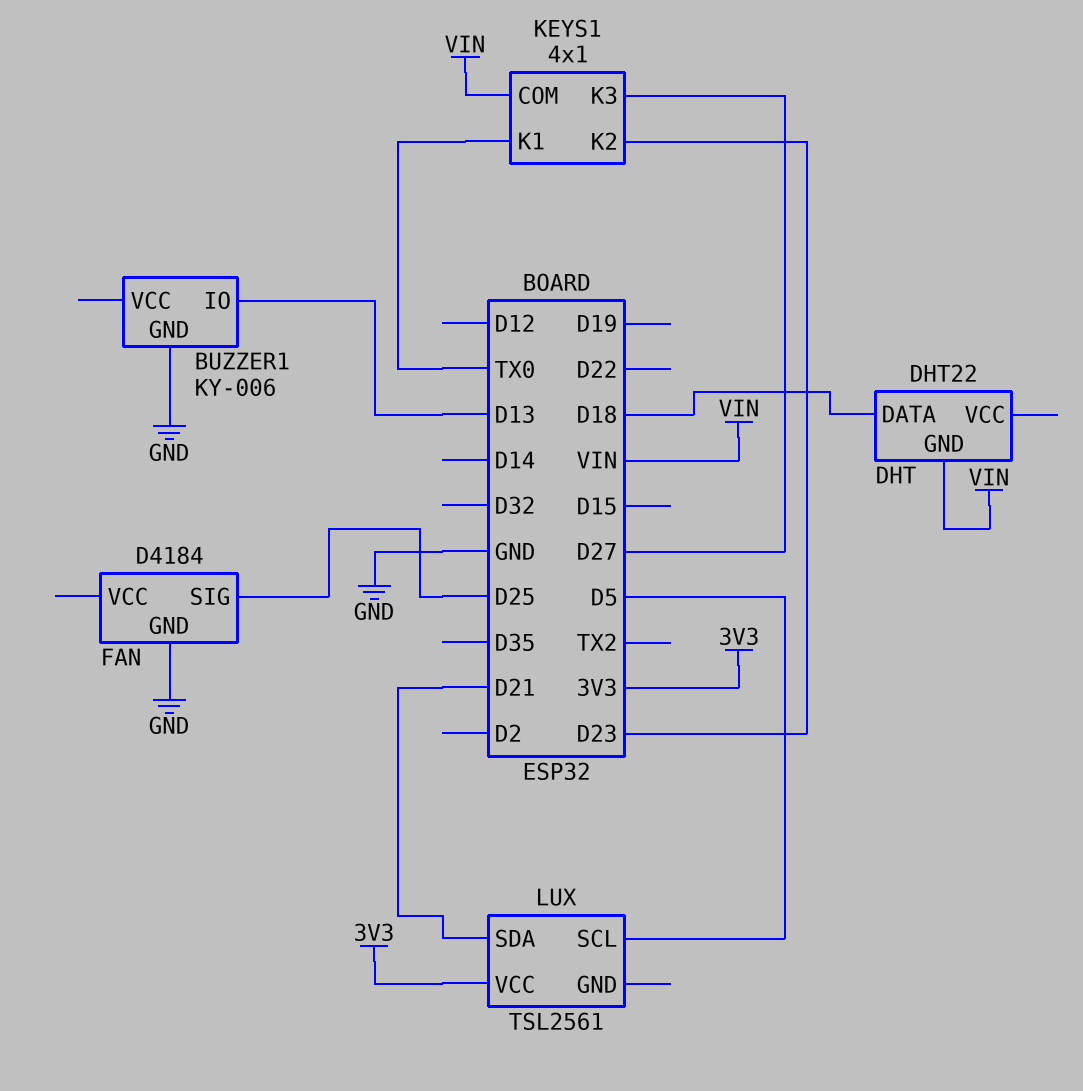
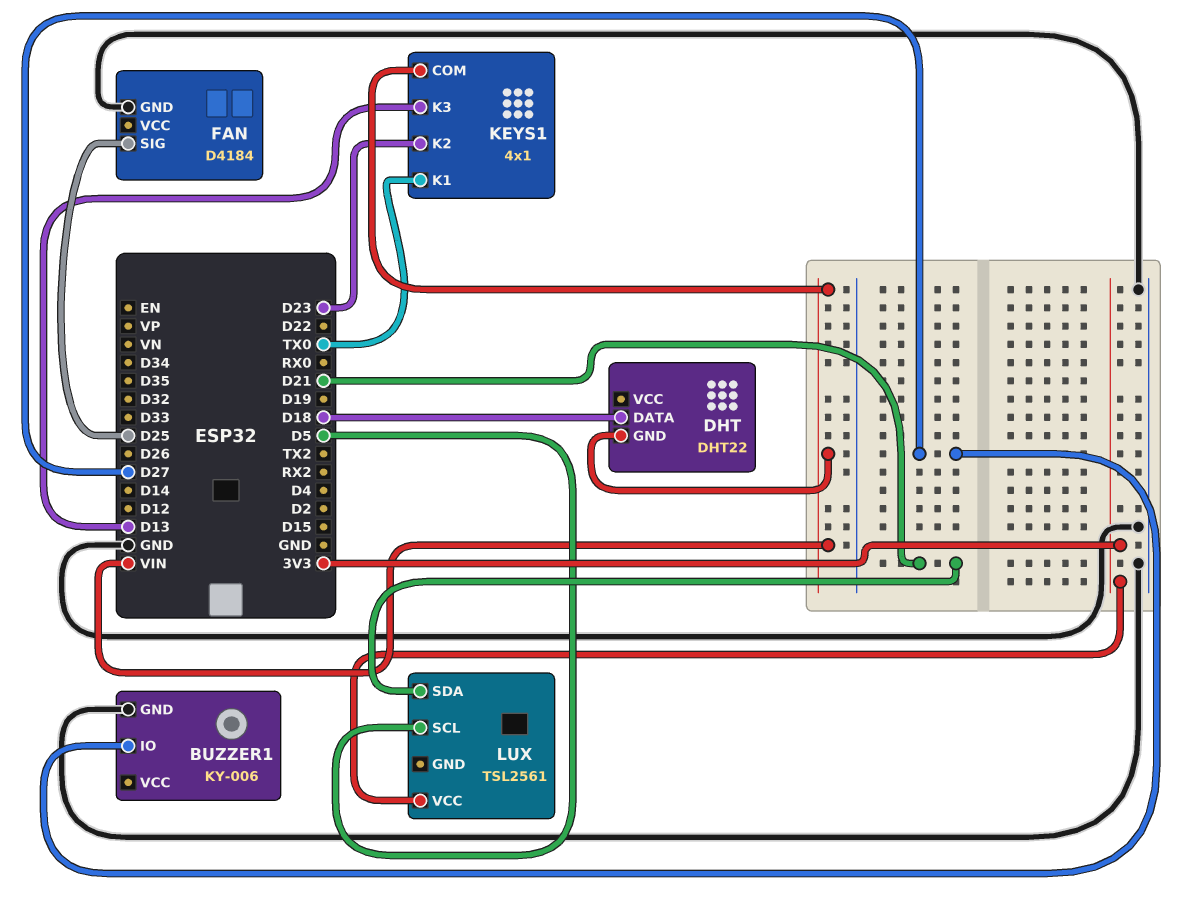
BUZZER1 pin IO: D13 -> D27
KEYS1 pin K3: D27 -> D13

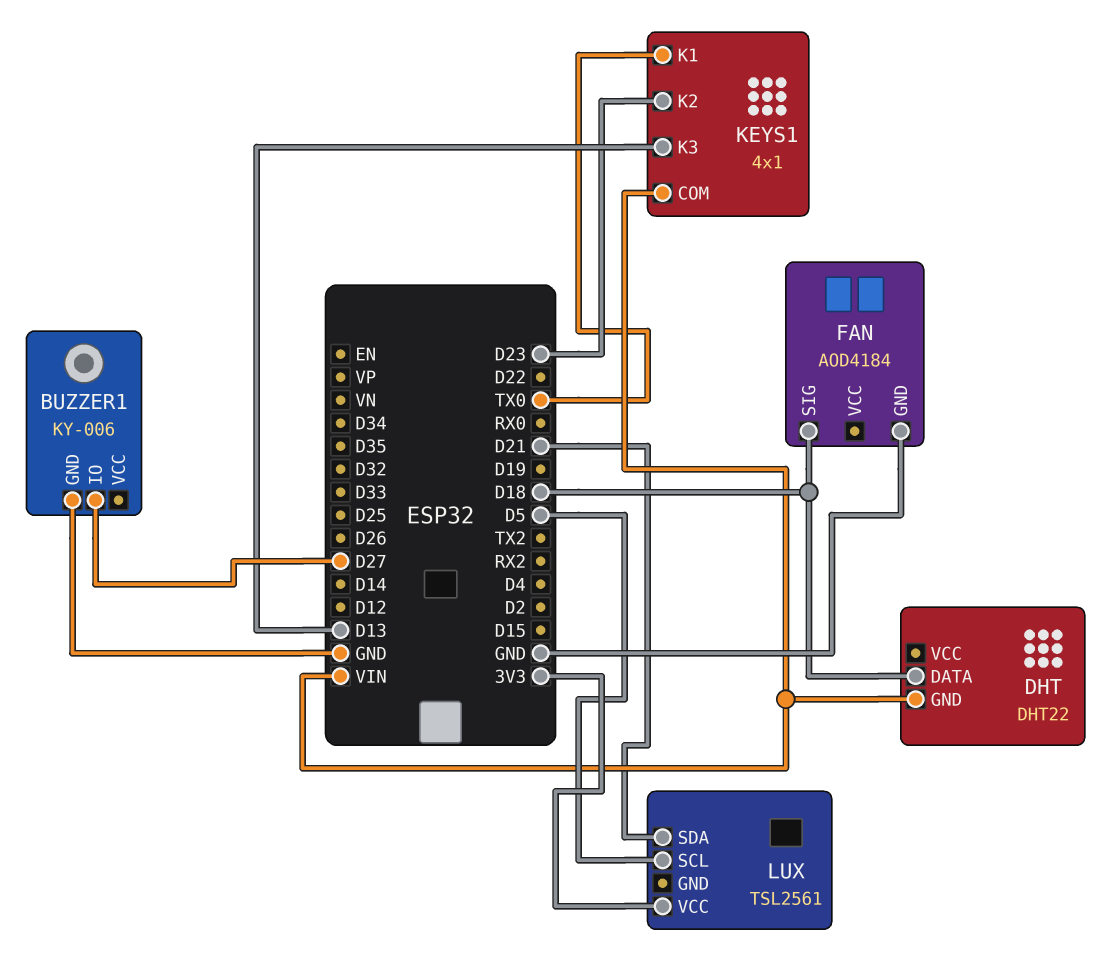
FAN: D4184 -> AOD4184
FAN pin SIG: D25 -> D18

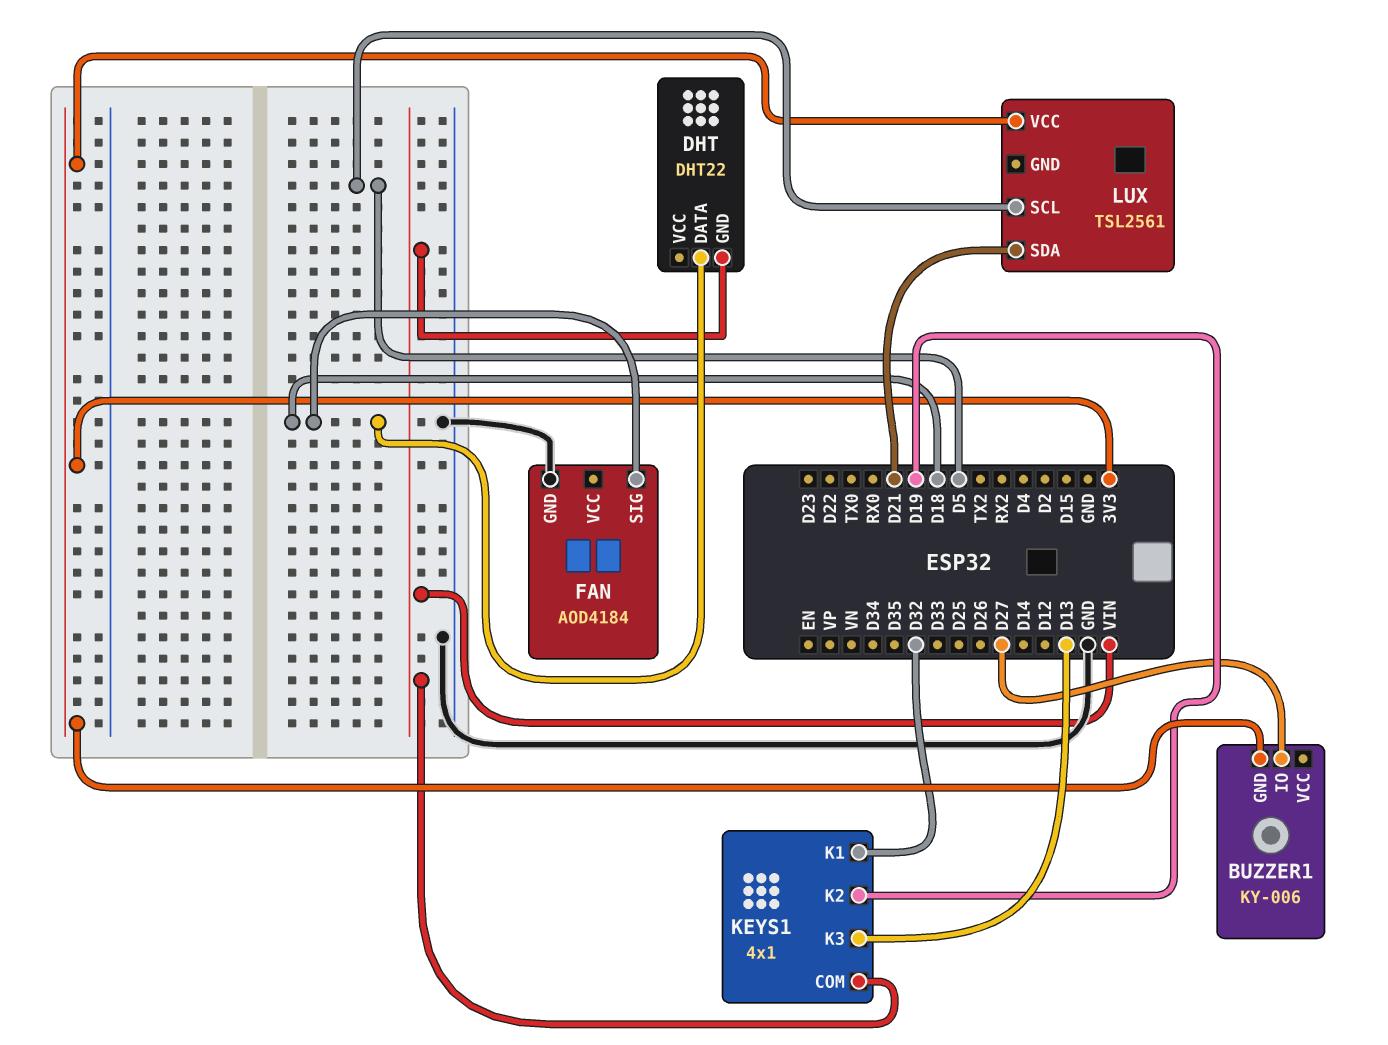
BUZZER1 pin GND: GND -> 3V3
KEYS1 pin K1: TX0 -> D32
KEYS1 pin K2: D23 -> D19

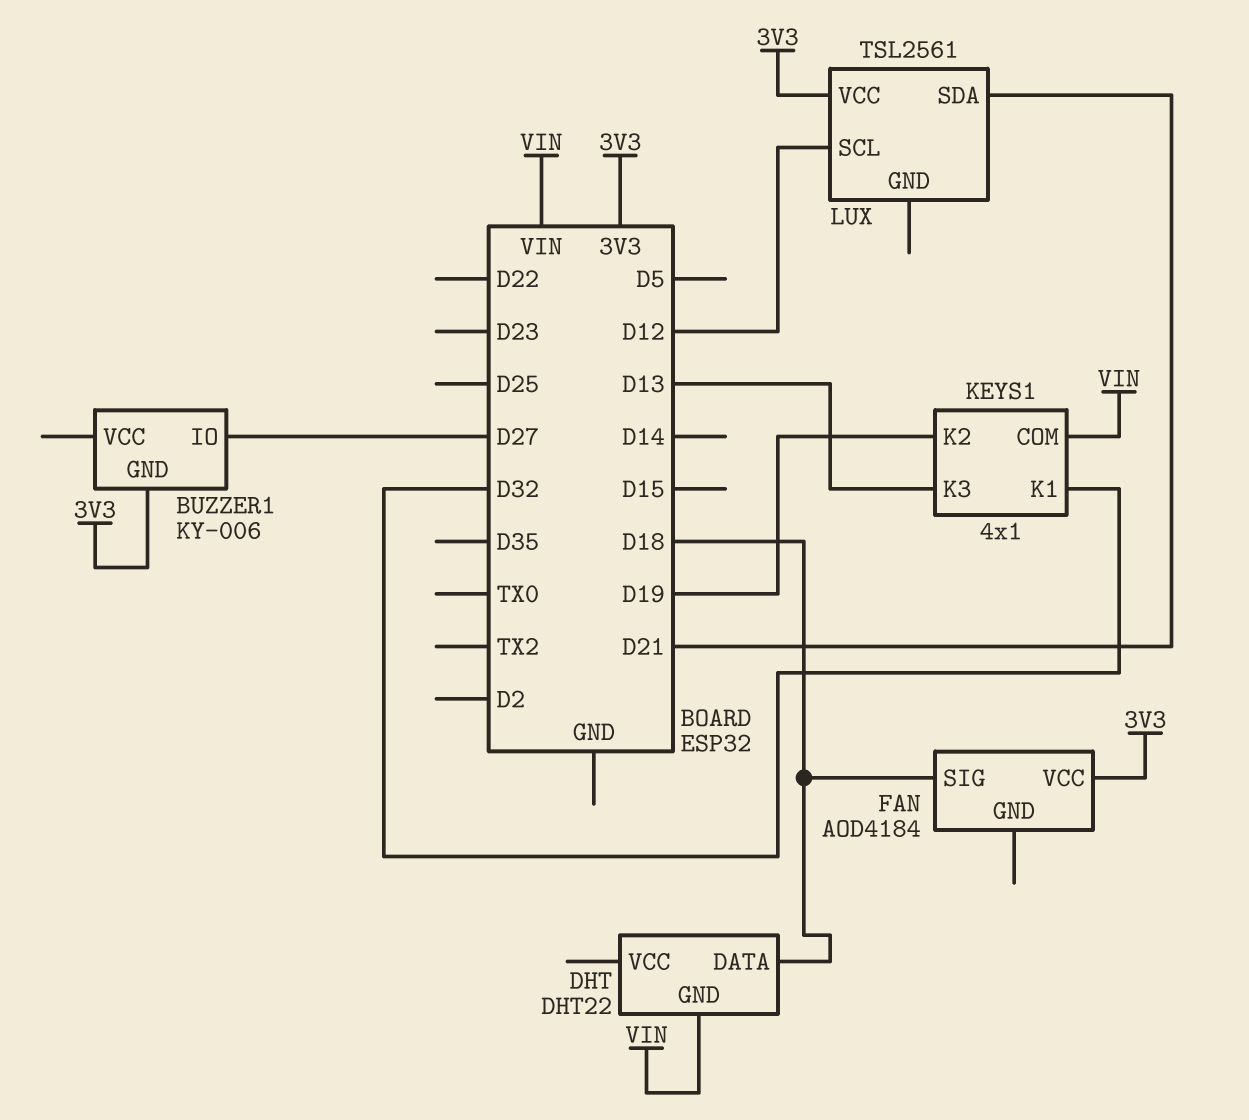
FAN pin GND: GND -> none
FAN pin VCC: none -> 3V3
LUX pin SCL: D5 -> D12

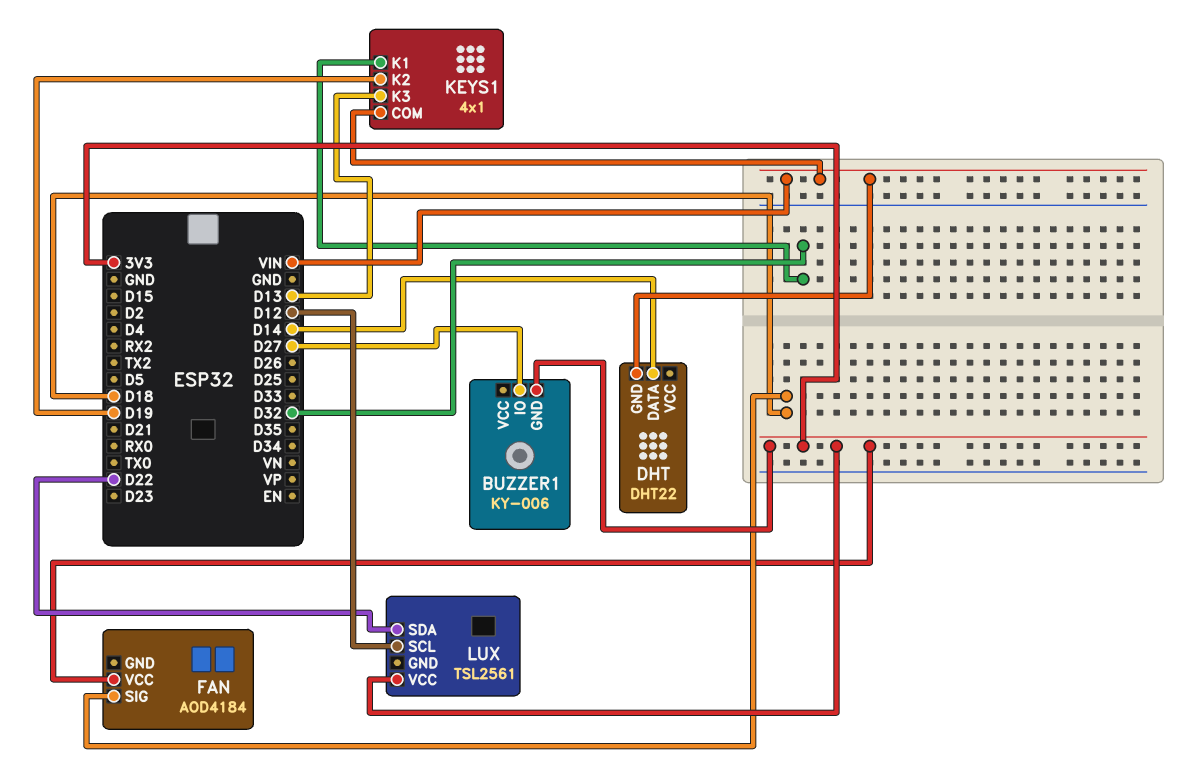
DHT pin DATA: D18 -> D14
LUX pin SDA: D21 -> D22

